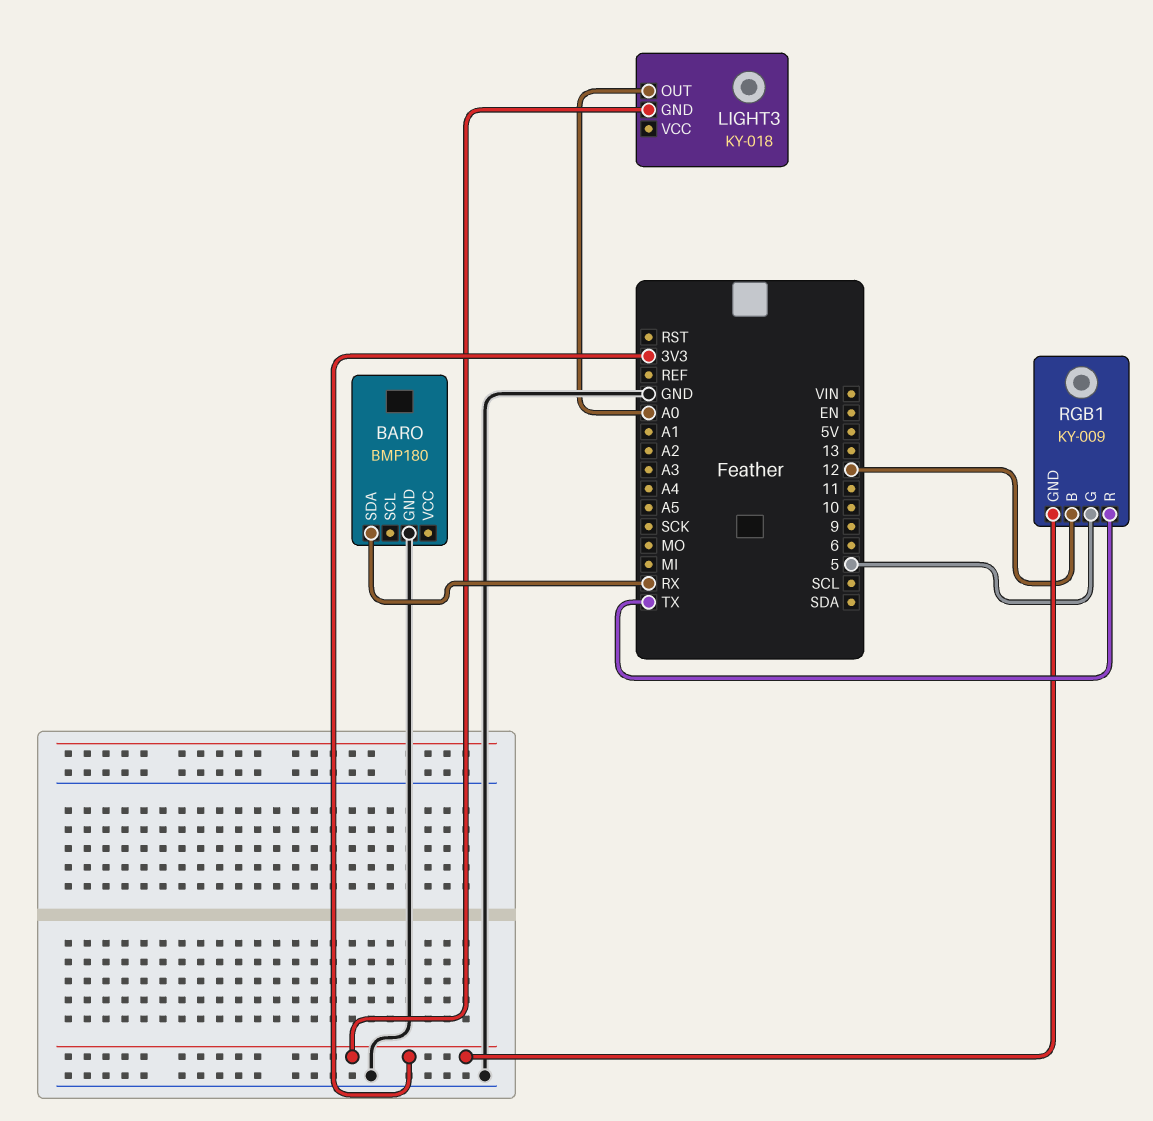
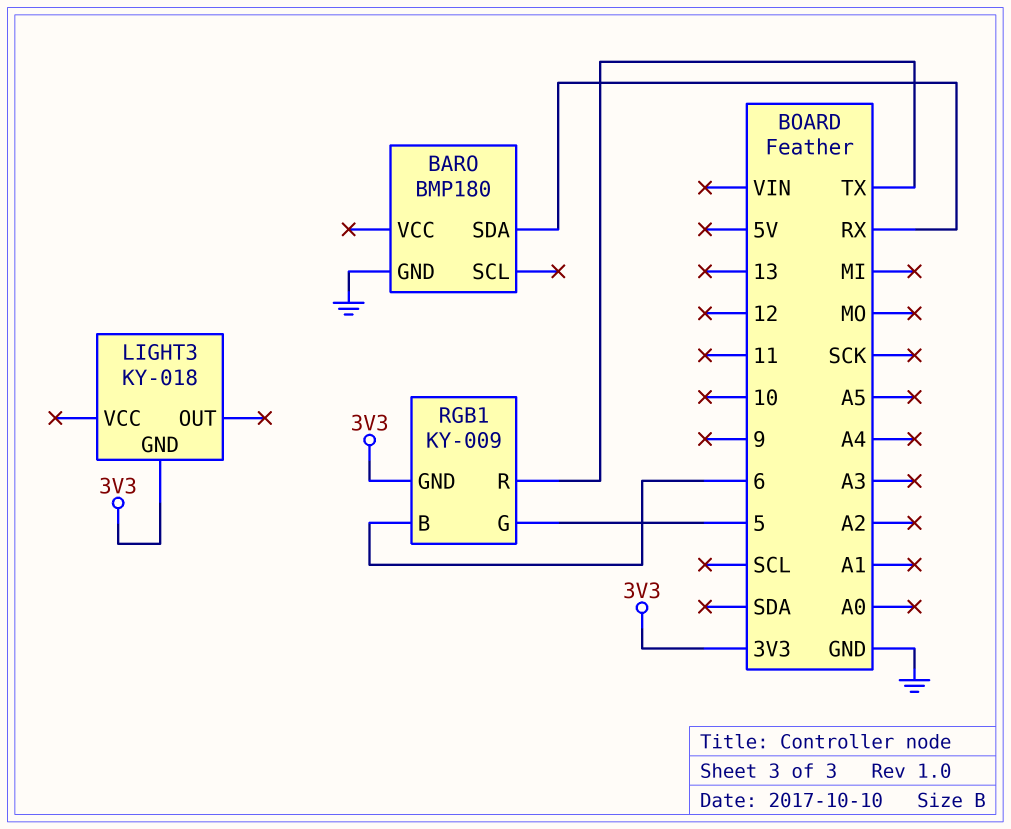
LIGHT3 pin OUT: A0 -> none
RGB1 pin B: 12 -> 6

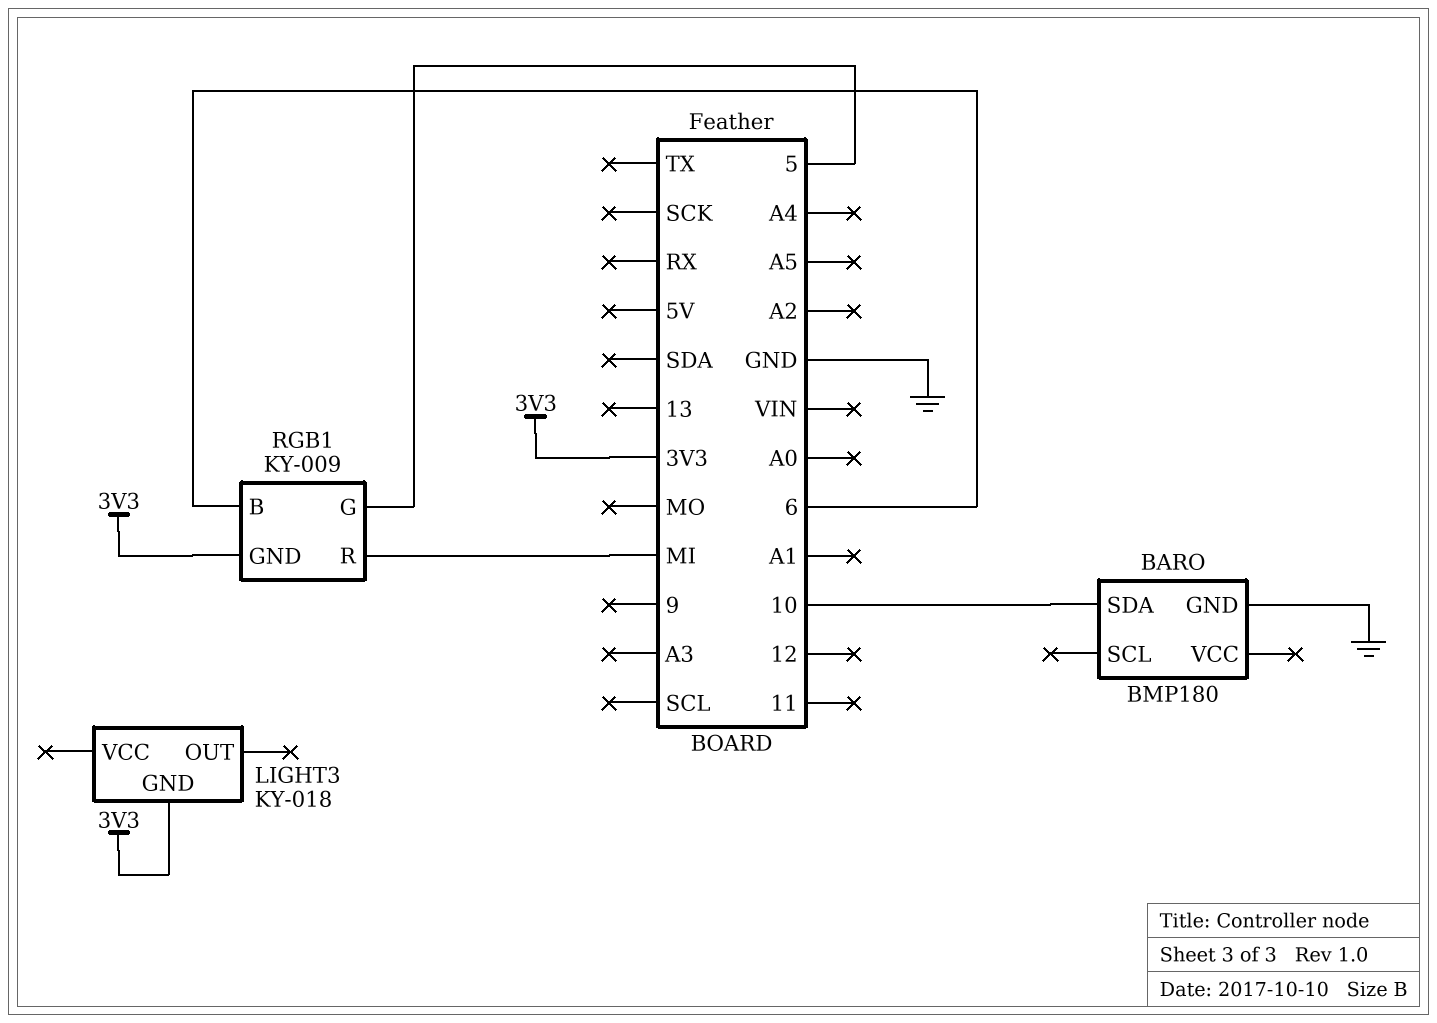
BARO pin SDA: RX -> 10
RGB1 pin R: TX -> MI

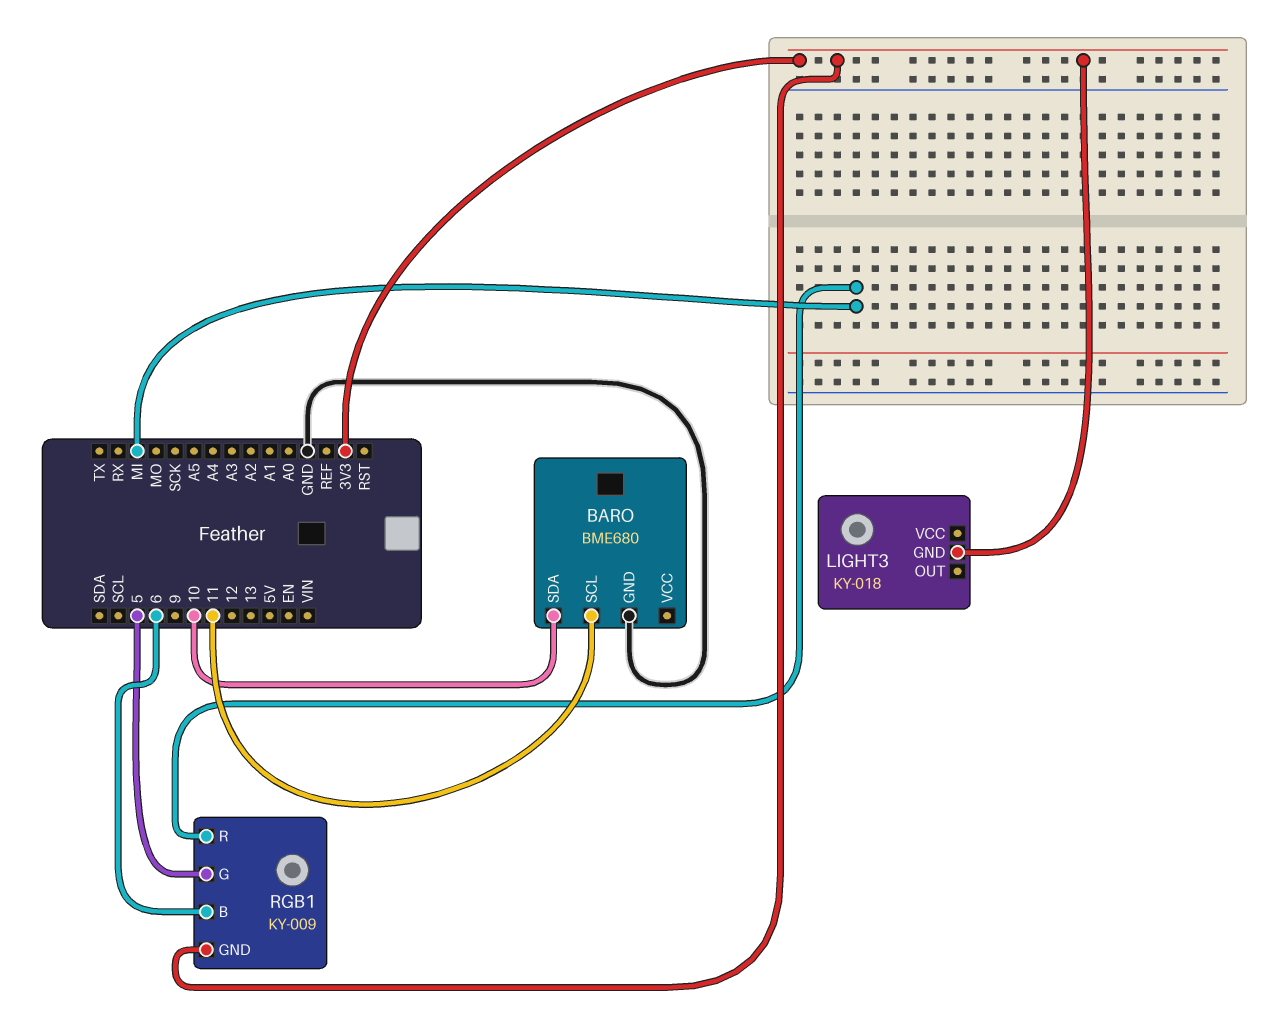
BARO: BMP180 -> BME680
BARO pin SCL: none -> 11

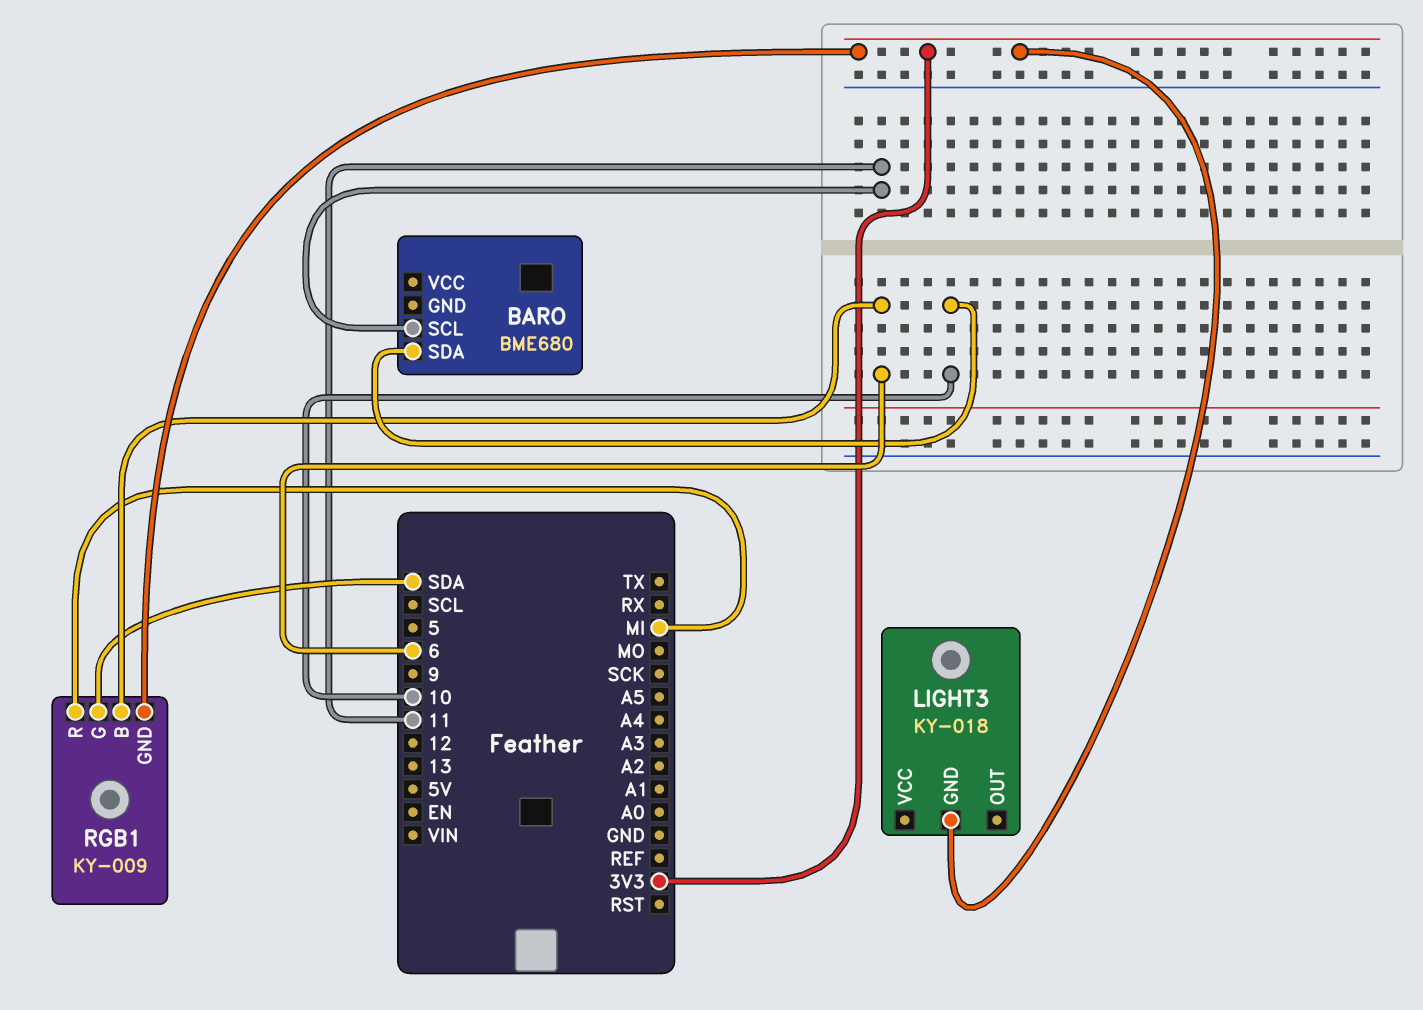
BARO pin GND: GND -> none
RGB1 pin G: 5 -> SDA

